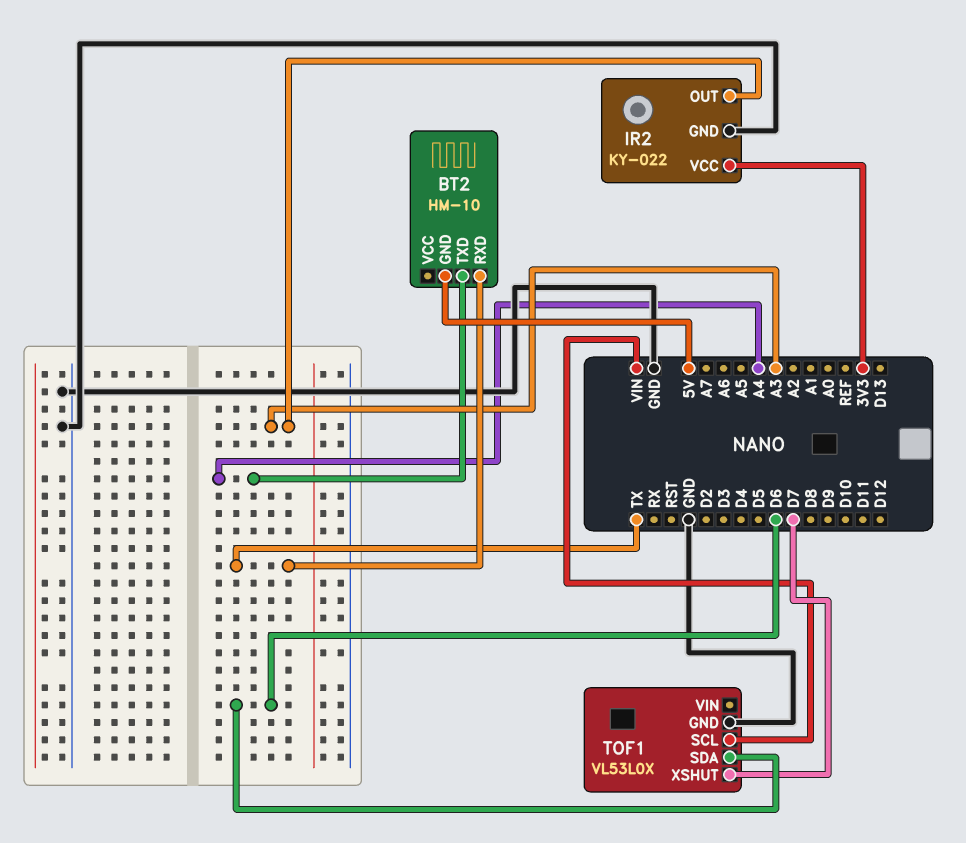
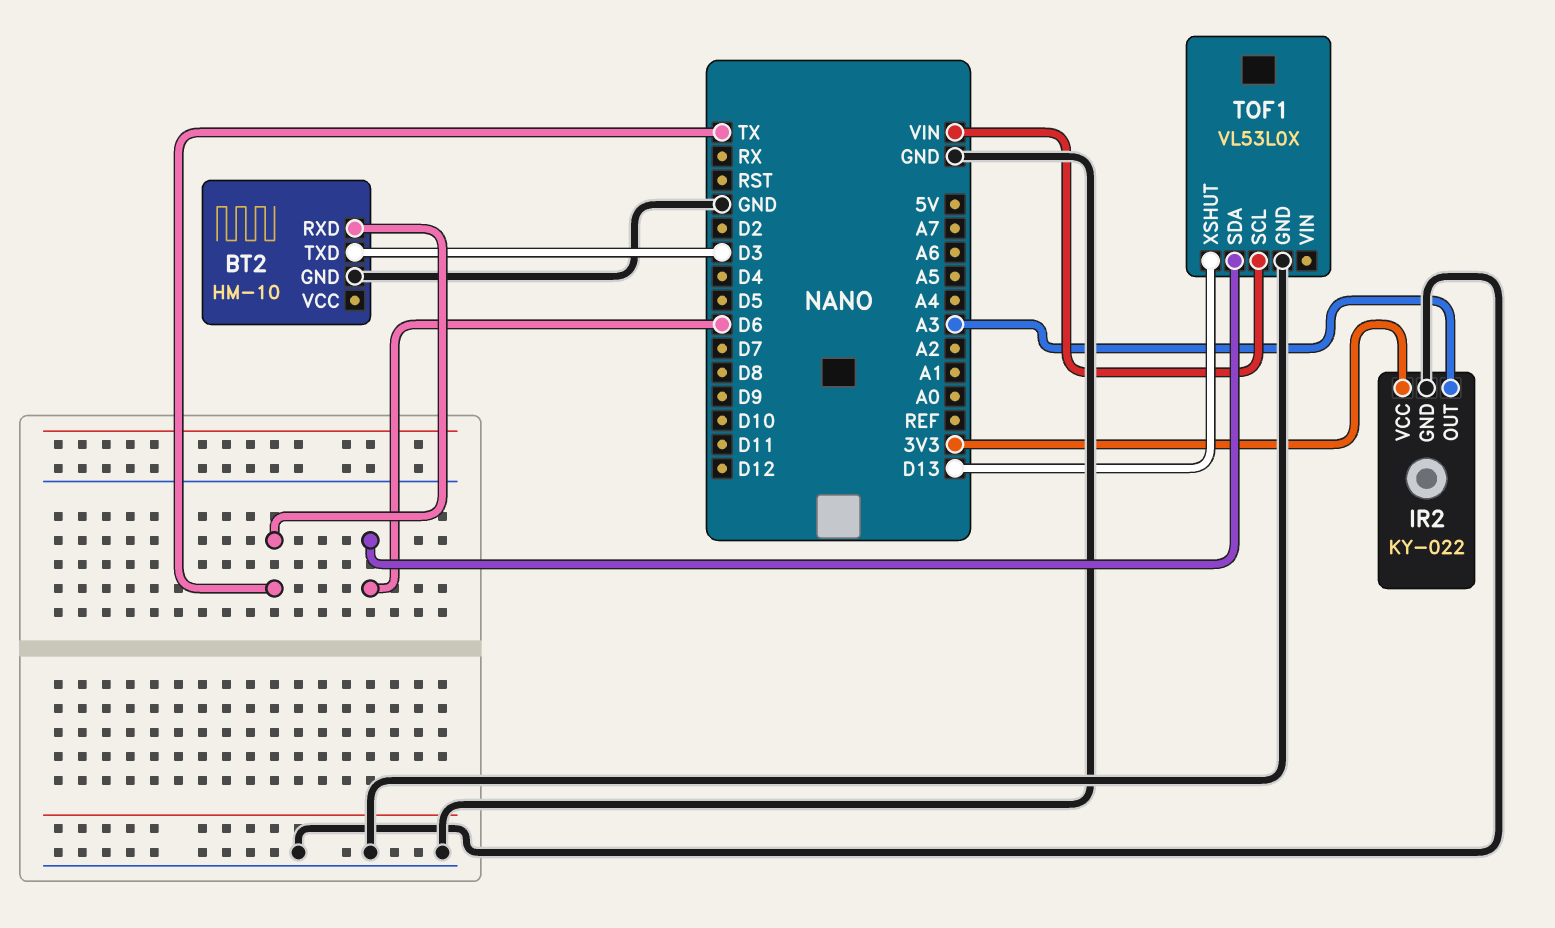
BT2 pin GND: 5V -> GND
BT2 pin TXD: A4 -> D3
TOF1 pin XSHUT: D7 -> D13

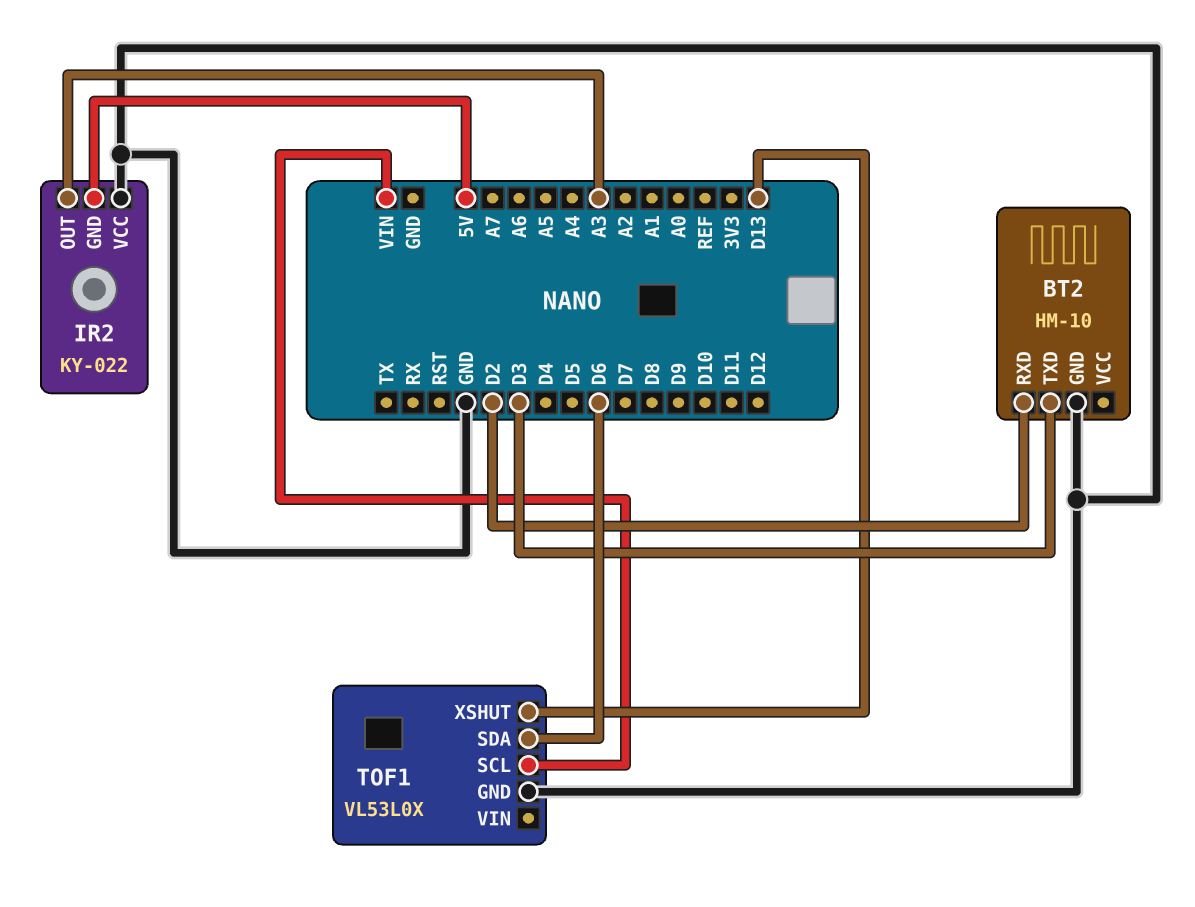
BT2 pin RXD: TX -> D2
IR2 pin GND: GND -> 5V
IR2 pin VCC: 3V3 -> GND

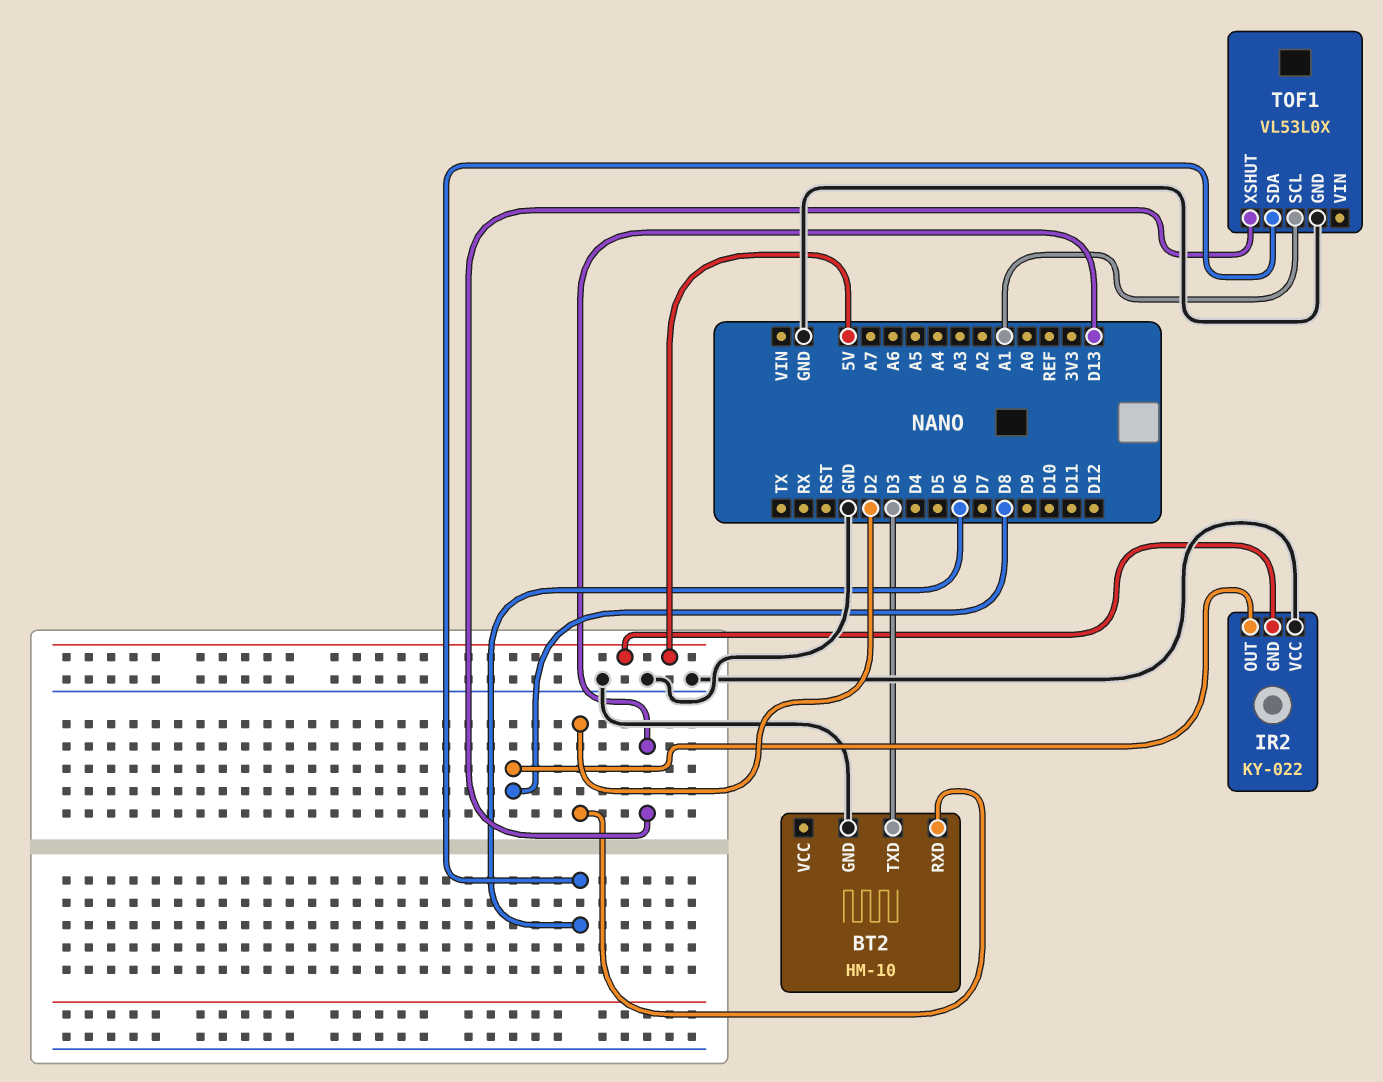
IR2 pin OUT: A3 -> D8
TOF1 pin SCL: VIN -> A1

